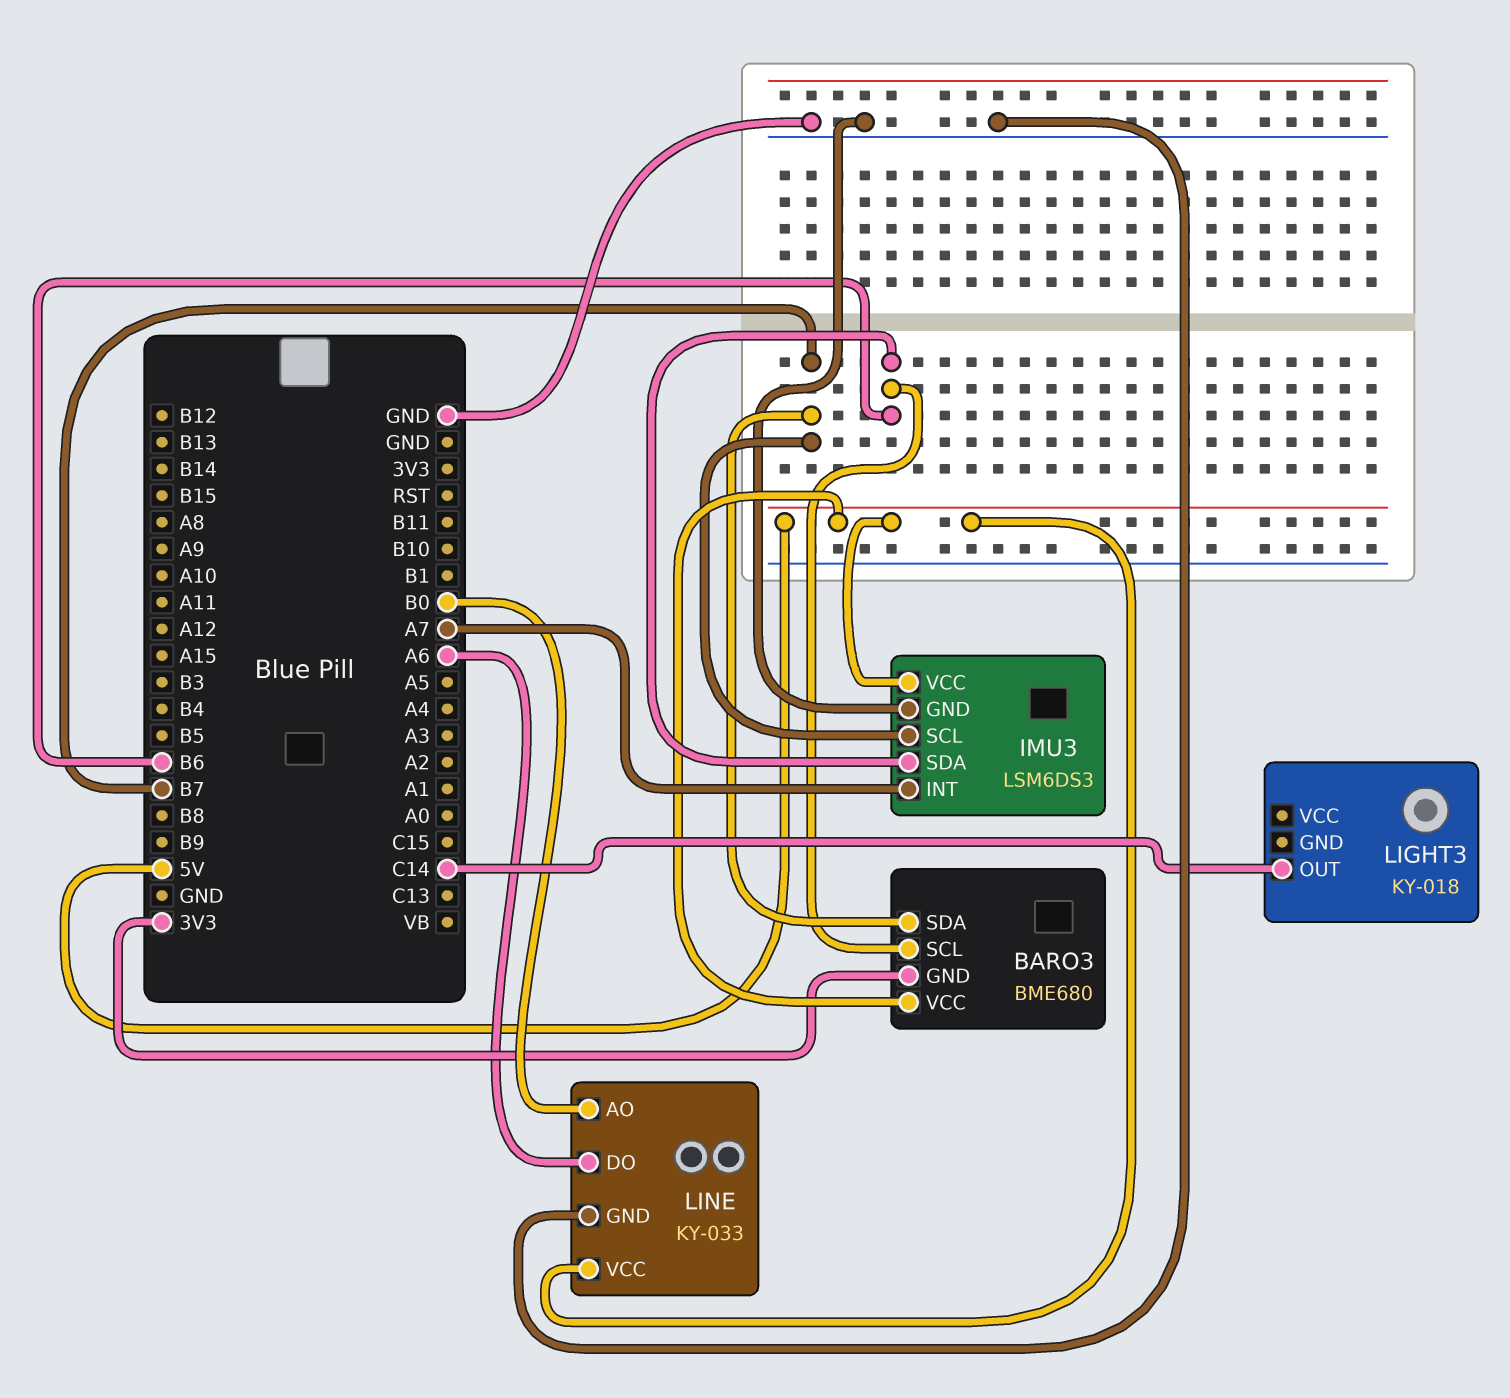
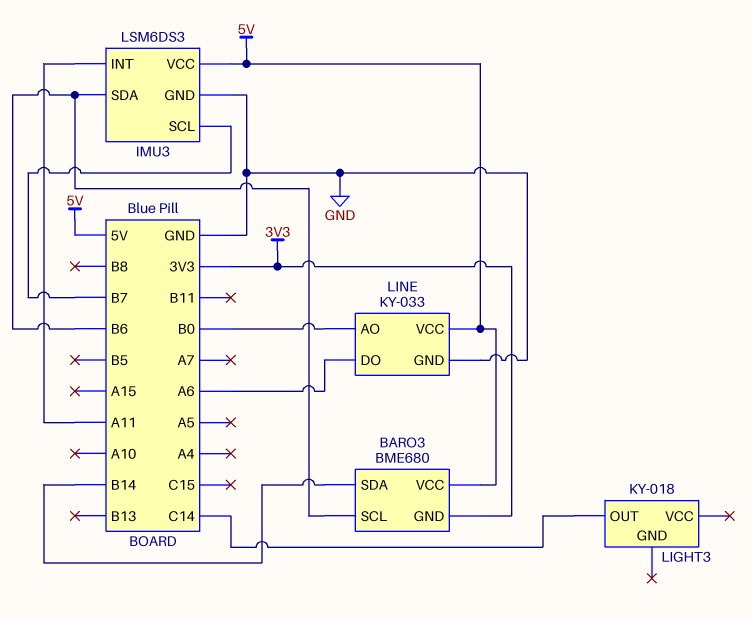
BARO3 pin SDA: B7 -> B14
IMU3 pin INT: A7 -> A11

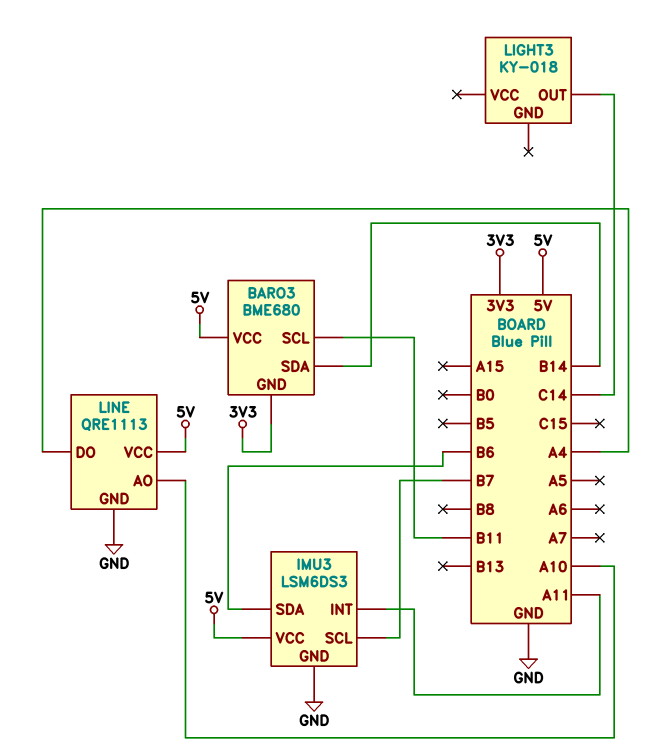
BARO3 pin SCL: B6 -> B11
LINE: KY-033 -> QRE1113
LINE pin AO: B0 -> A10
LINE pin DO: A6 -> A4

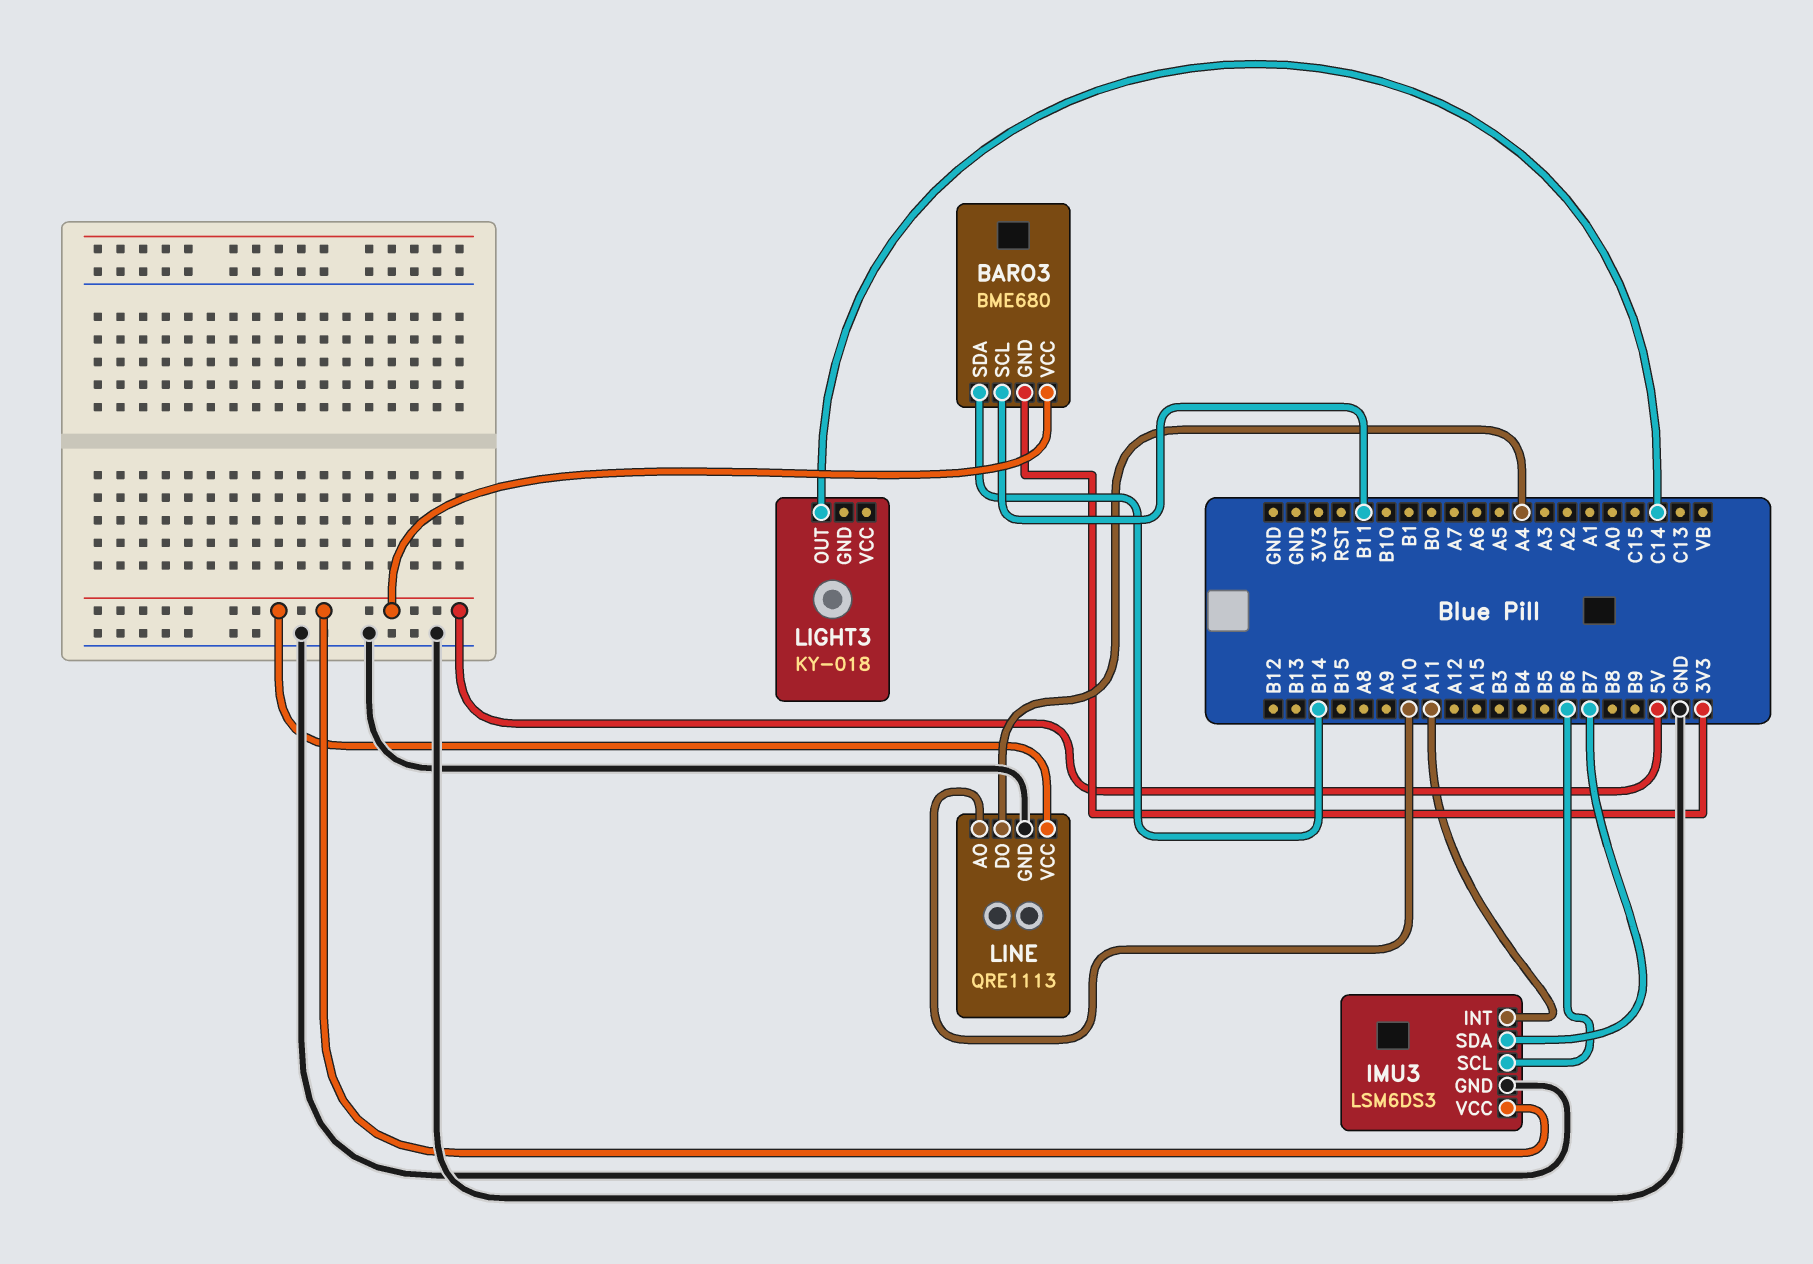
IMU3 pin SCL: B7 -> B6
IMU3 pin SDA: B6 -> B7

